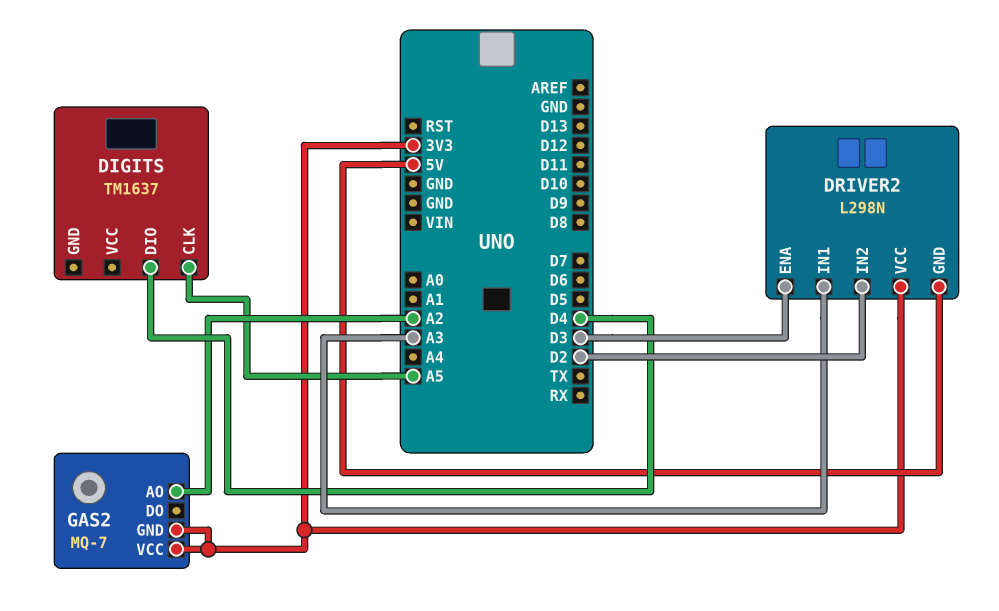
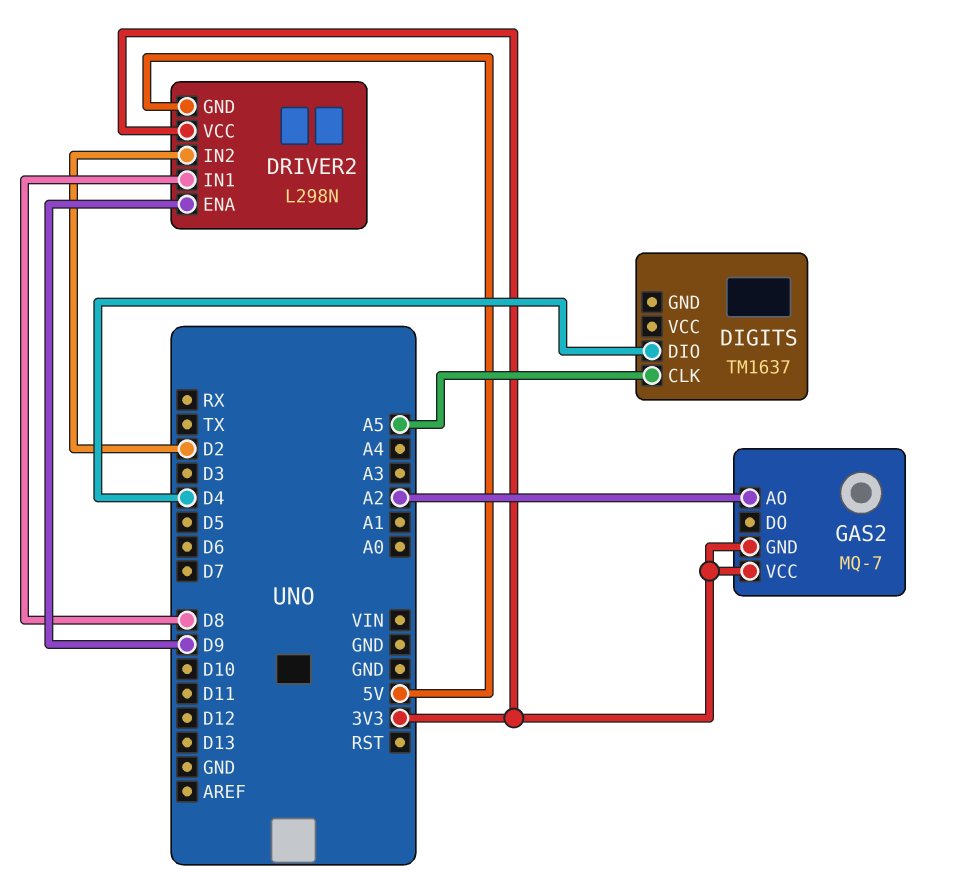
DRIVER2 pin ENA: D3 -> D9
DRIVER2 pin IN1: A3 -> D8

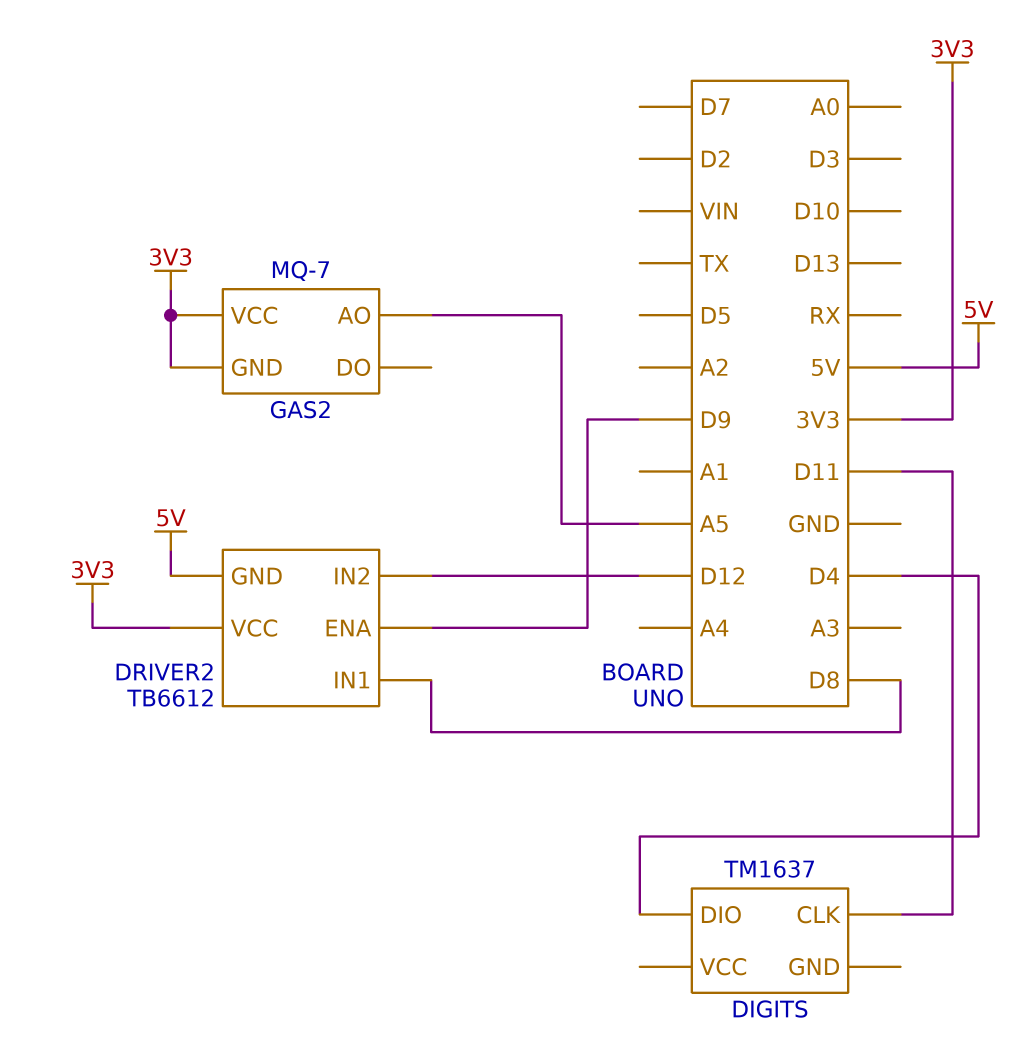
DIGITS pin CLK: A5 -> D11
DRIVER2: L298N -> TB6612
DRIVER2 pin IN2: D2 -> D12
GAS2 pin AO: A2 -> A5

